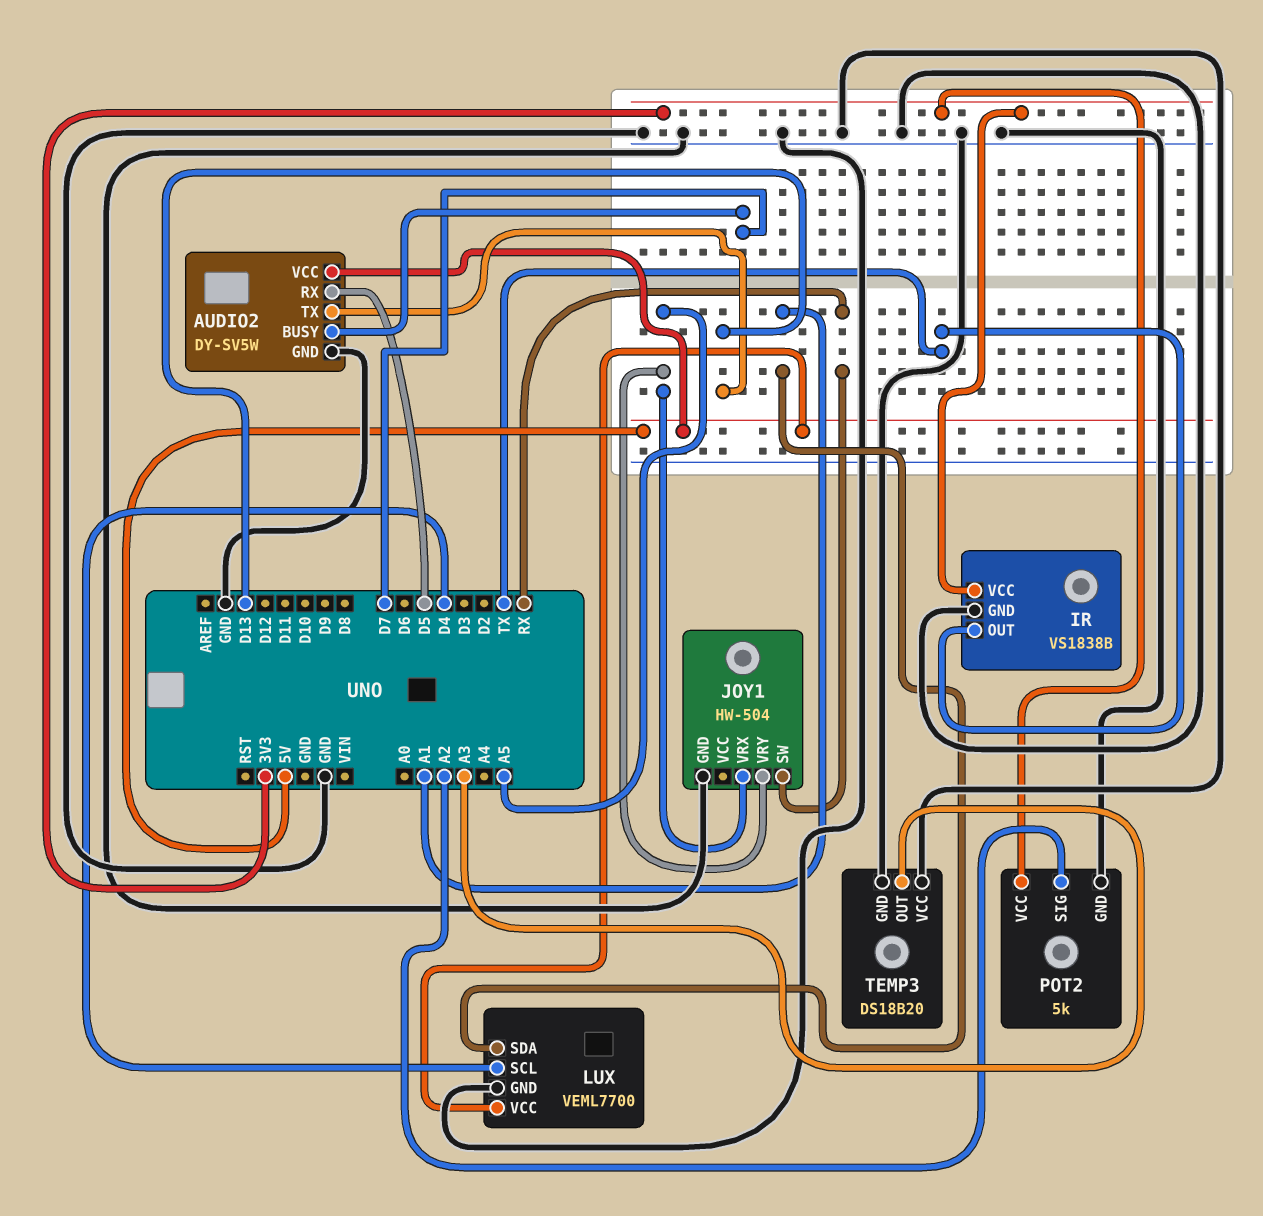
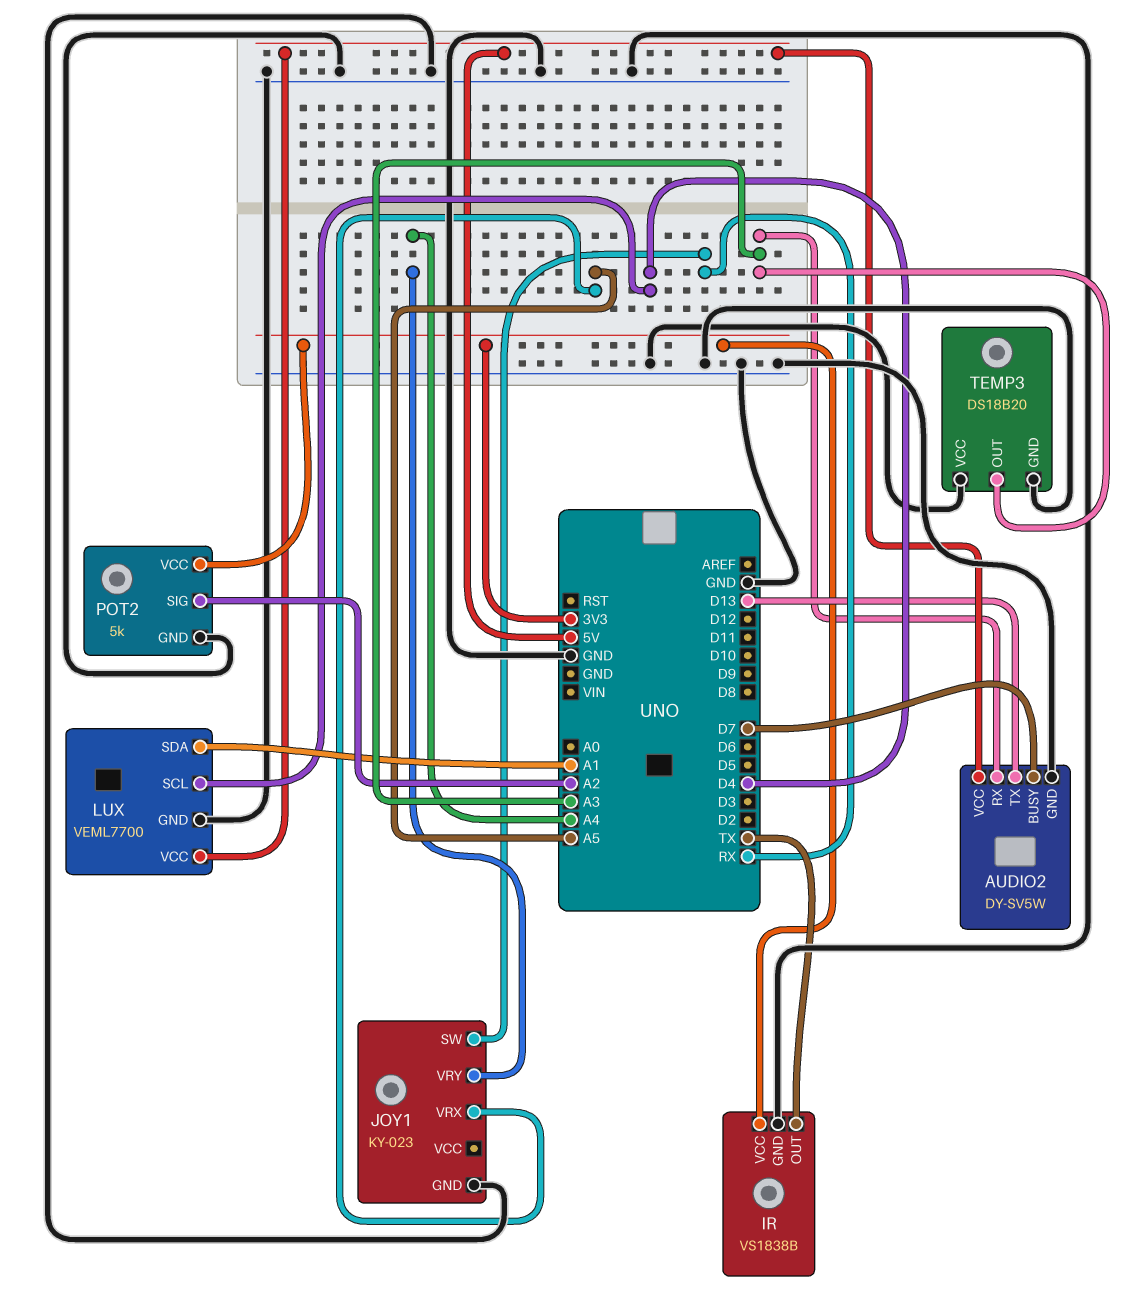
AUDIO2 pin RX: D5 -> A3
JOY1: HW-504 -> KY-023
JOY1 pin VRY: A5 -> A4

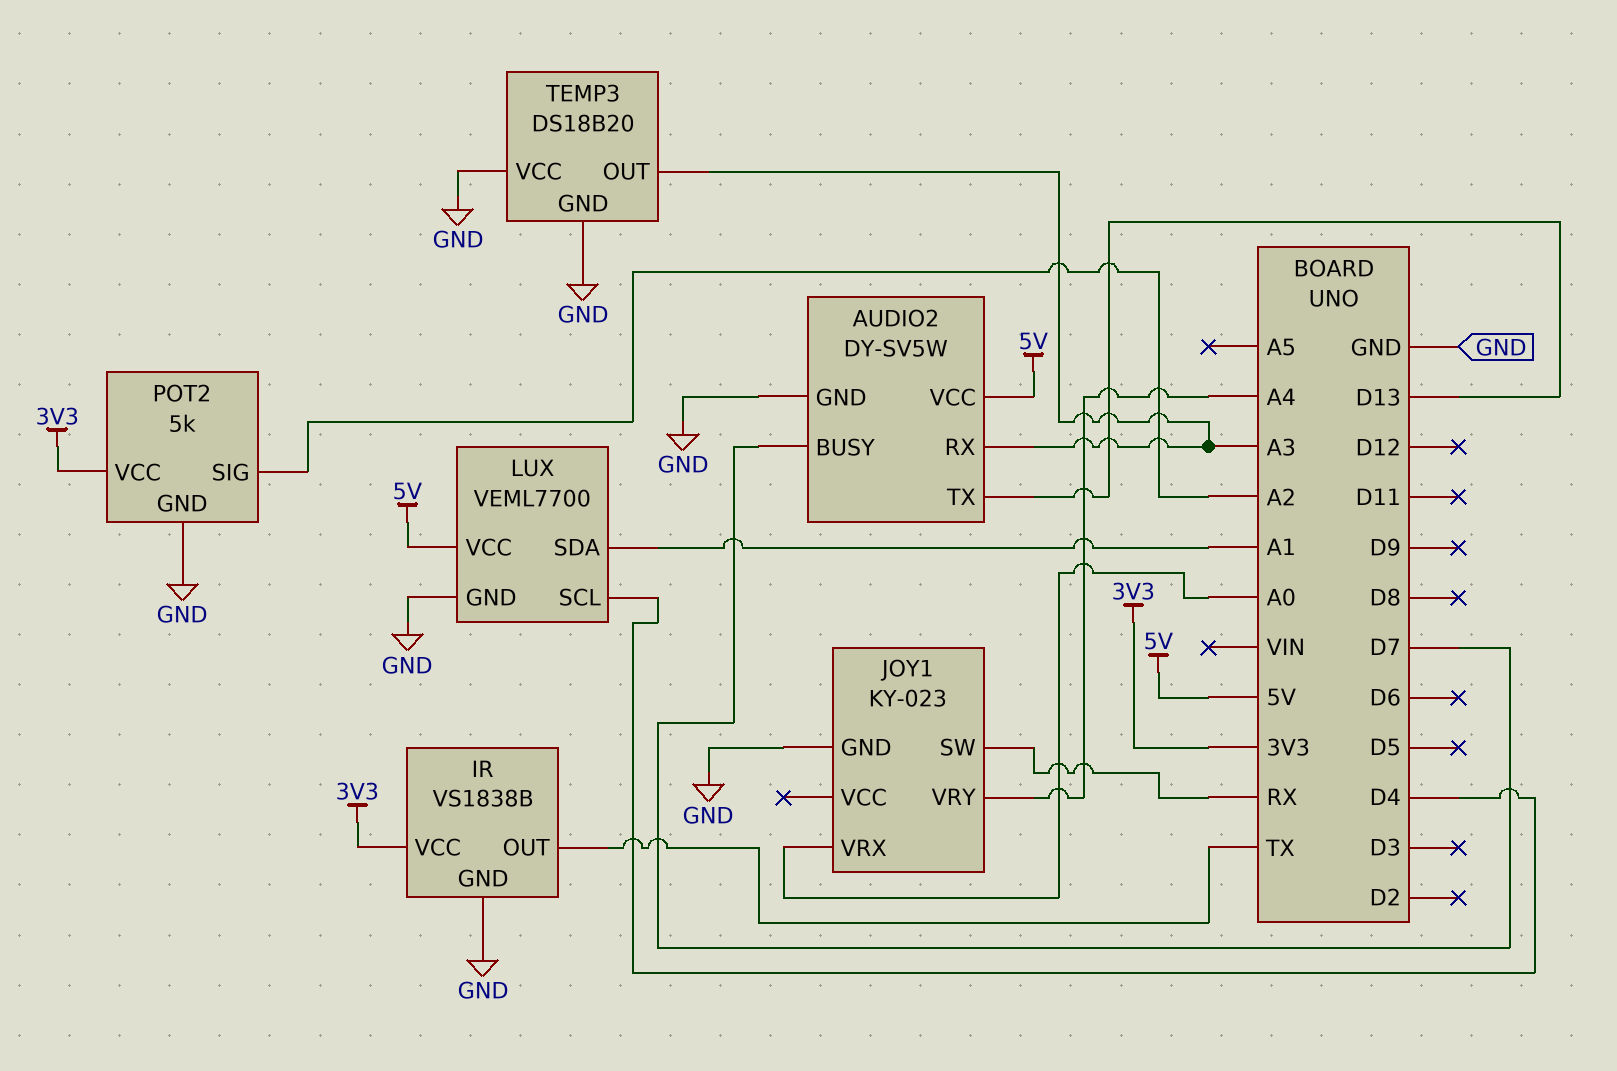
JOY1 pin VRX: A5 -> A0

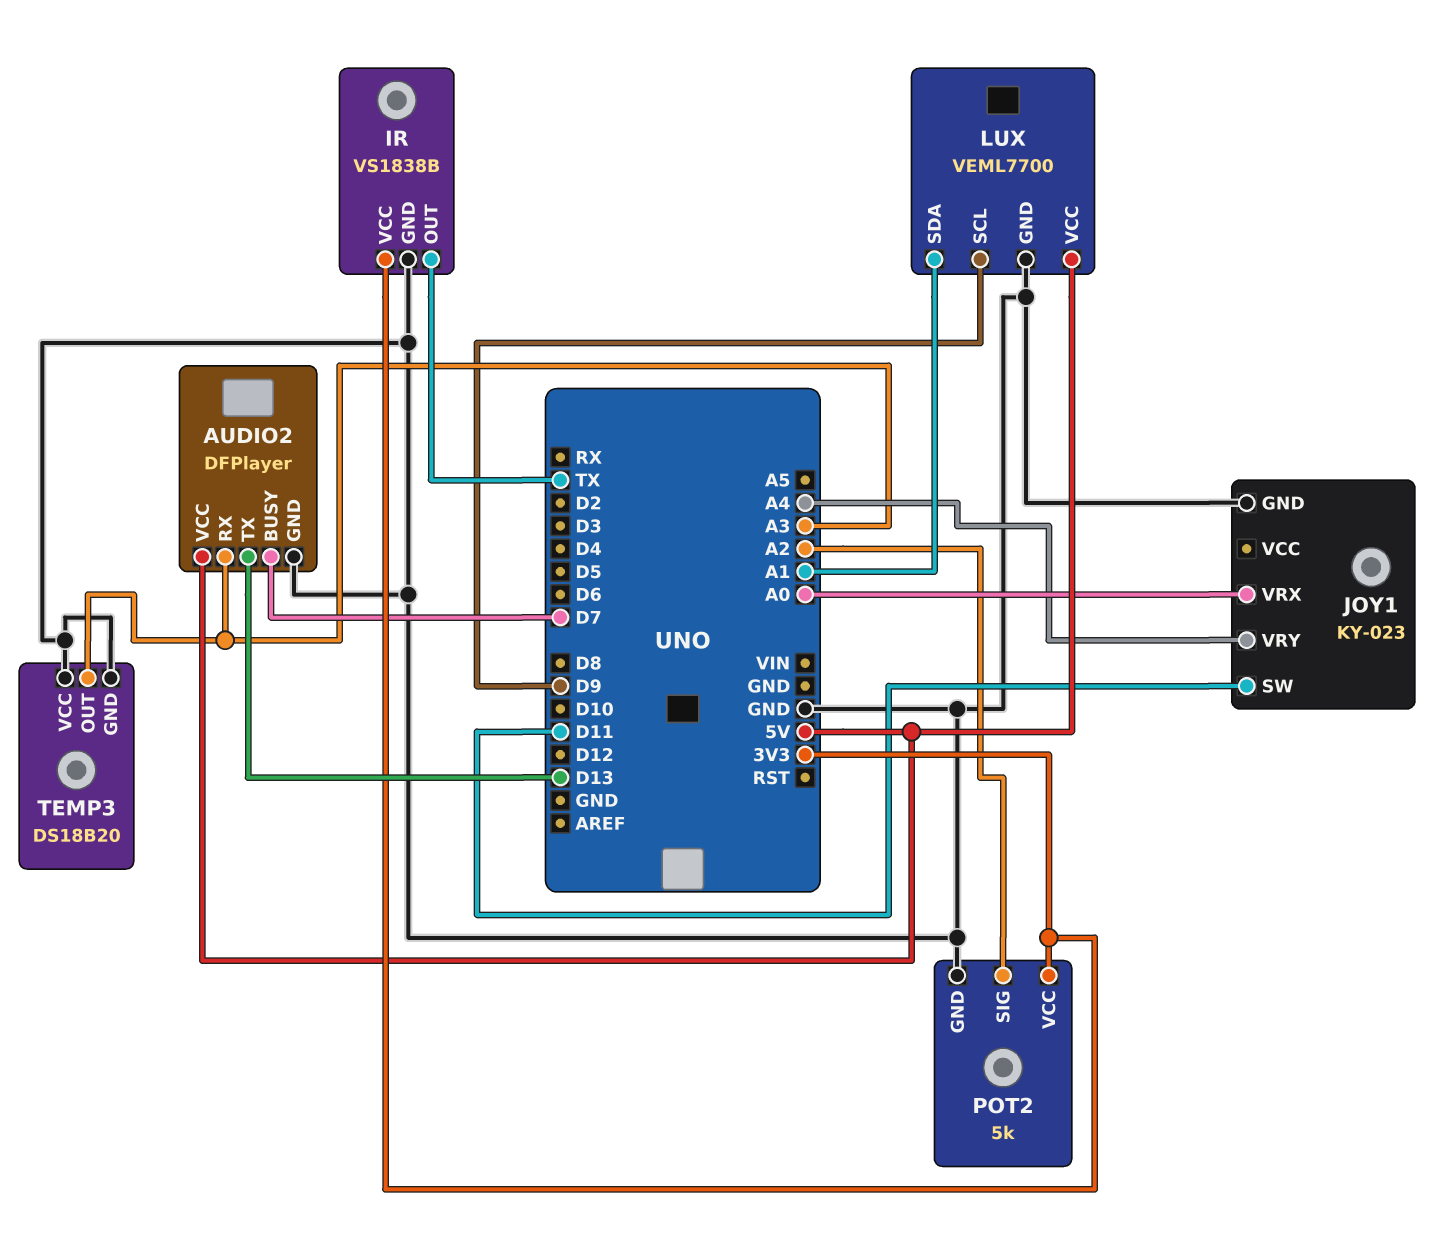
AUDIO2: DY-SV5W -> DFPlayer
JOY1 pin SW: RX -> D11
LUX pin SCL: D4 -> D9

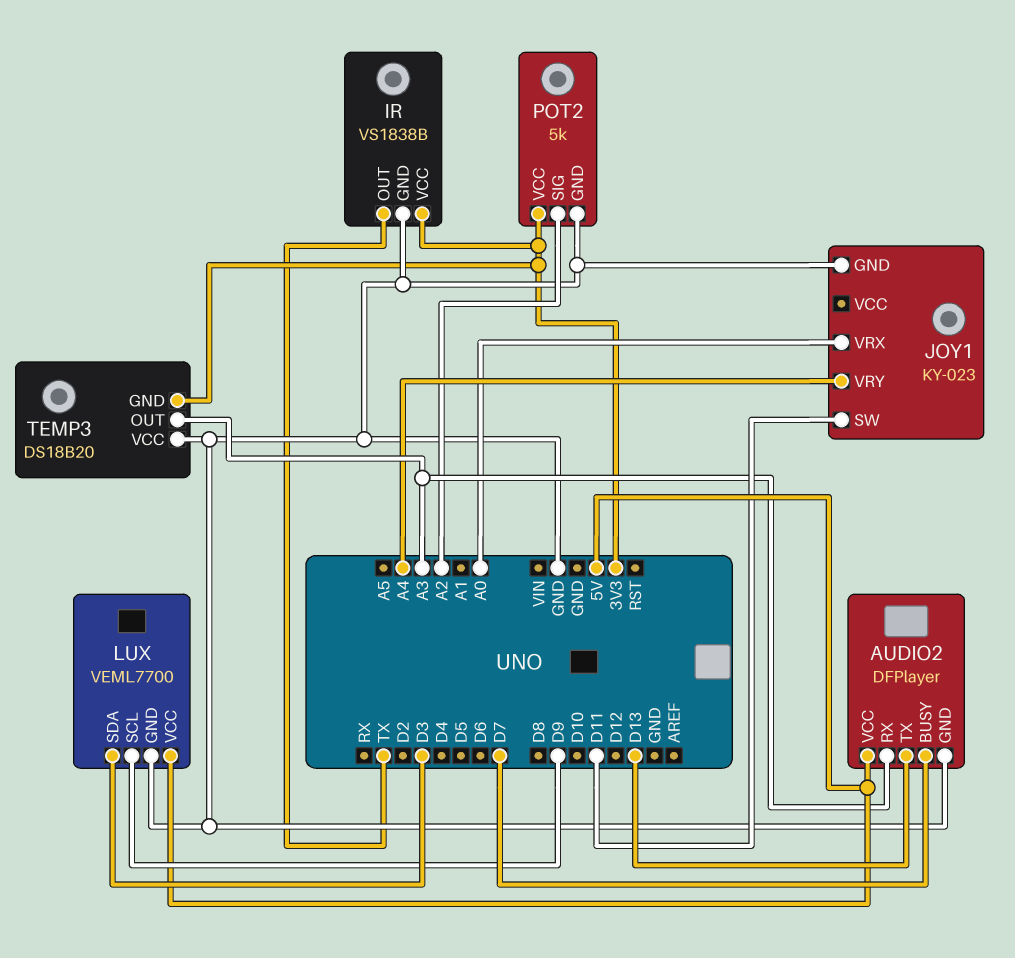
LUX pin SDA: A1 -> D3
TEMP3 pin GND: GND -> 3V3

